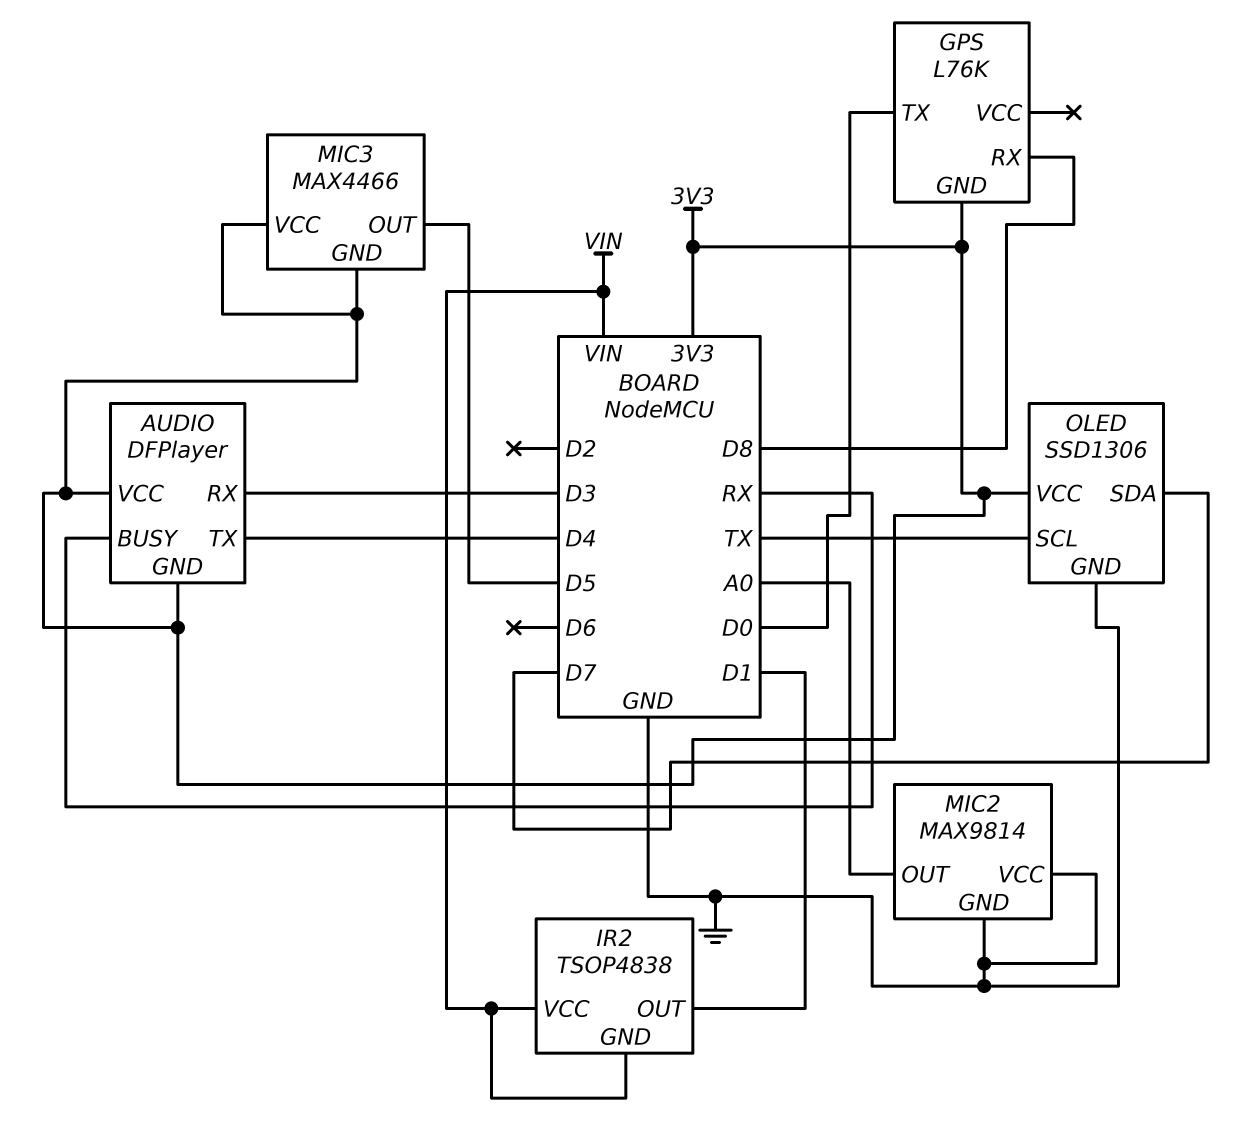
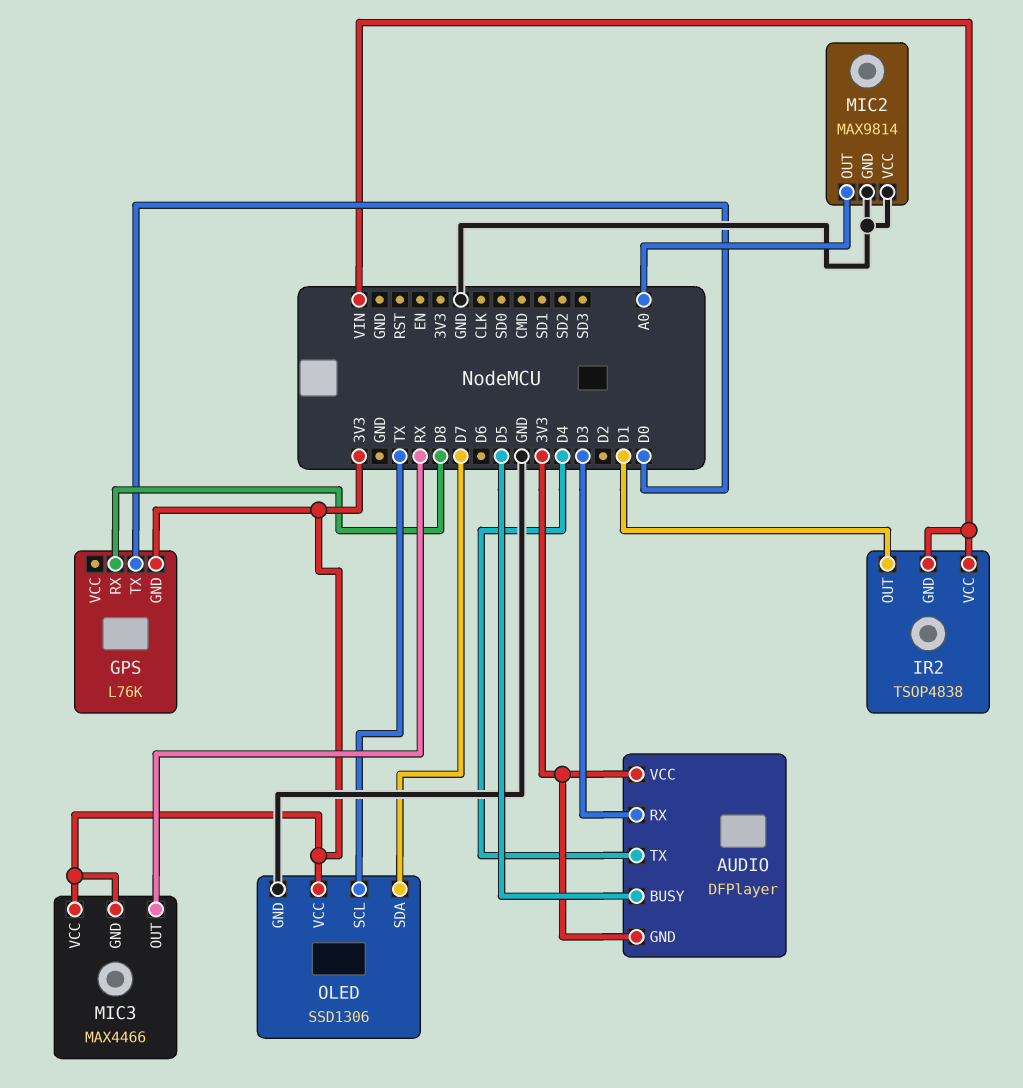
AUDIO pin BUSY: RX -> D5
MIC3 pin OUT: D5 -> RX

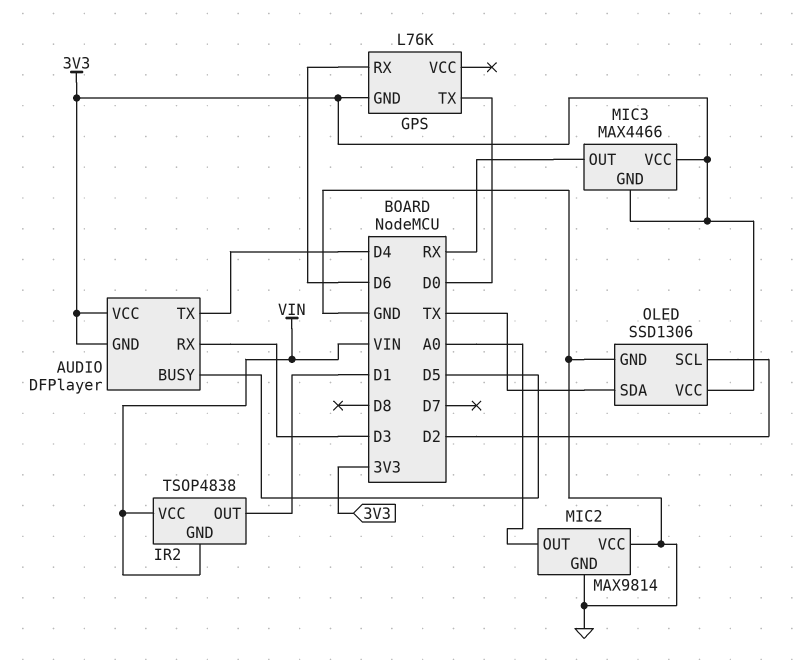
GPS pin RX: D8 -> D6
OLED pin SCL: TX -> D2
OLED pin SDA: D7 -> TX

